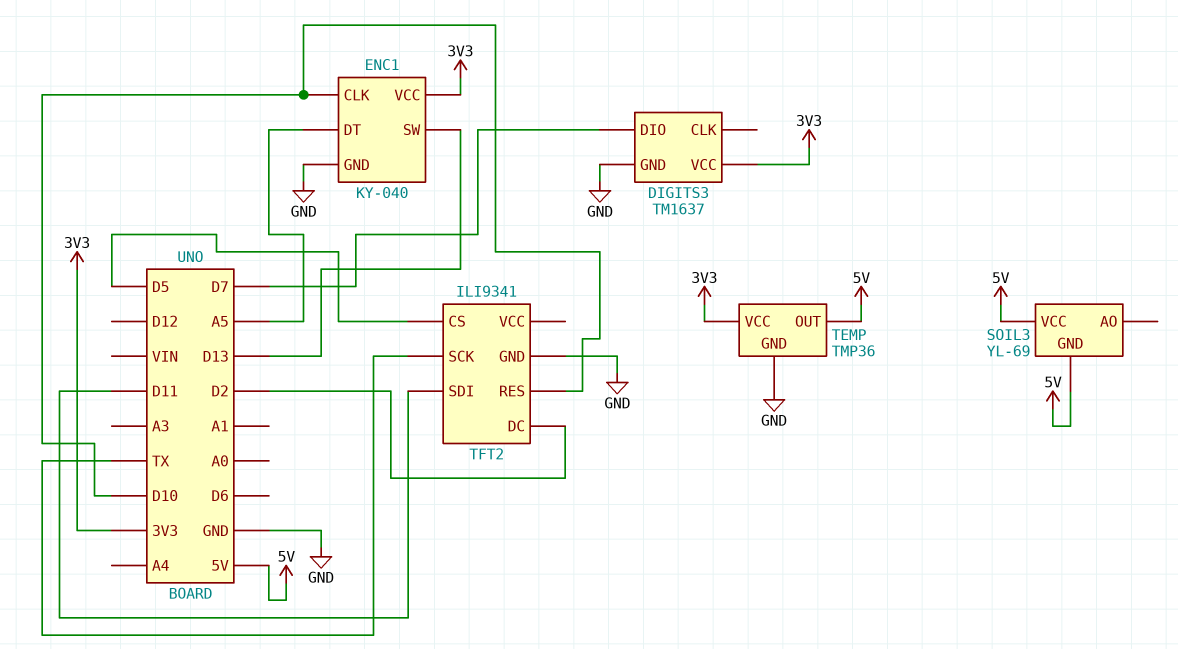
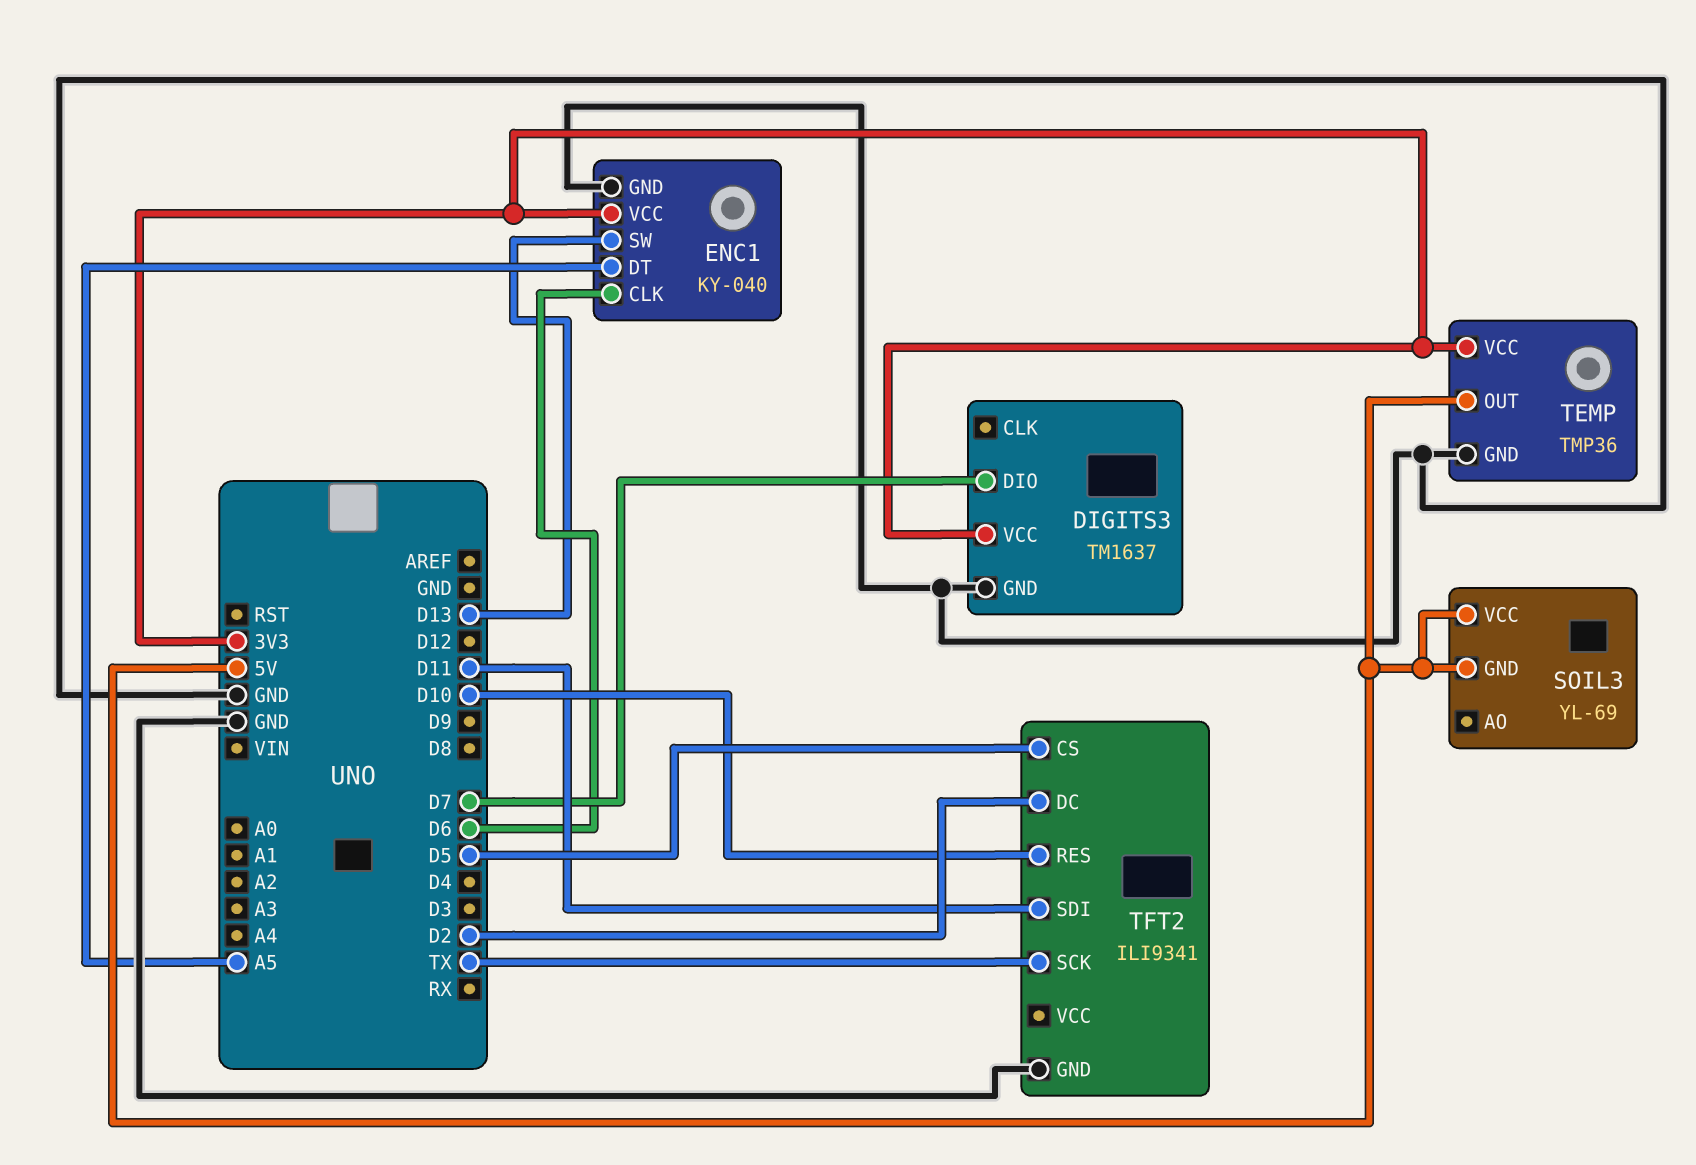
ENC1 pin CLK: D10 -> D6

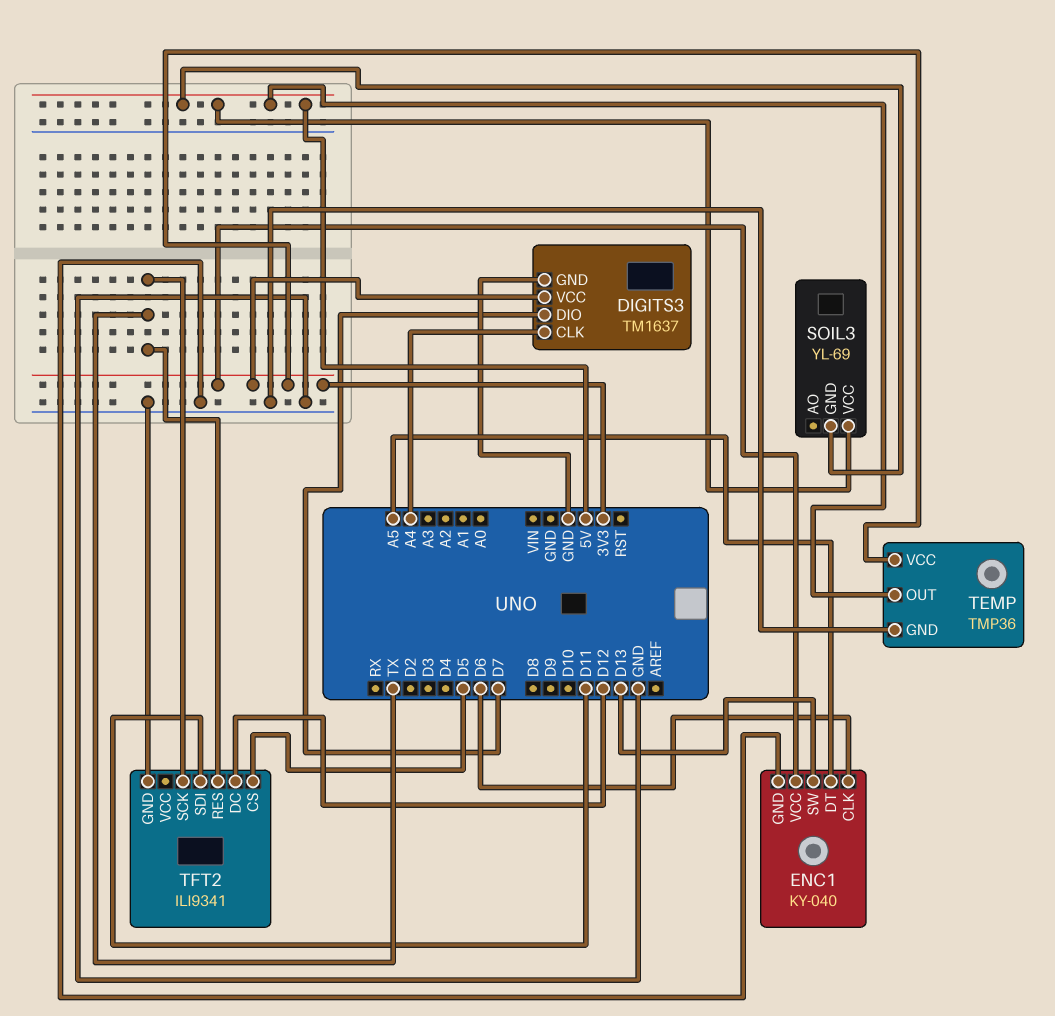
DIGITS3 pin CLK: none -> A4
TFT2 pin DC: D2 -> D12
TFT2 pin RES: D10 -> TX

